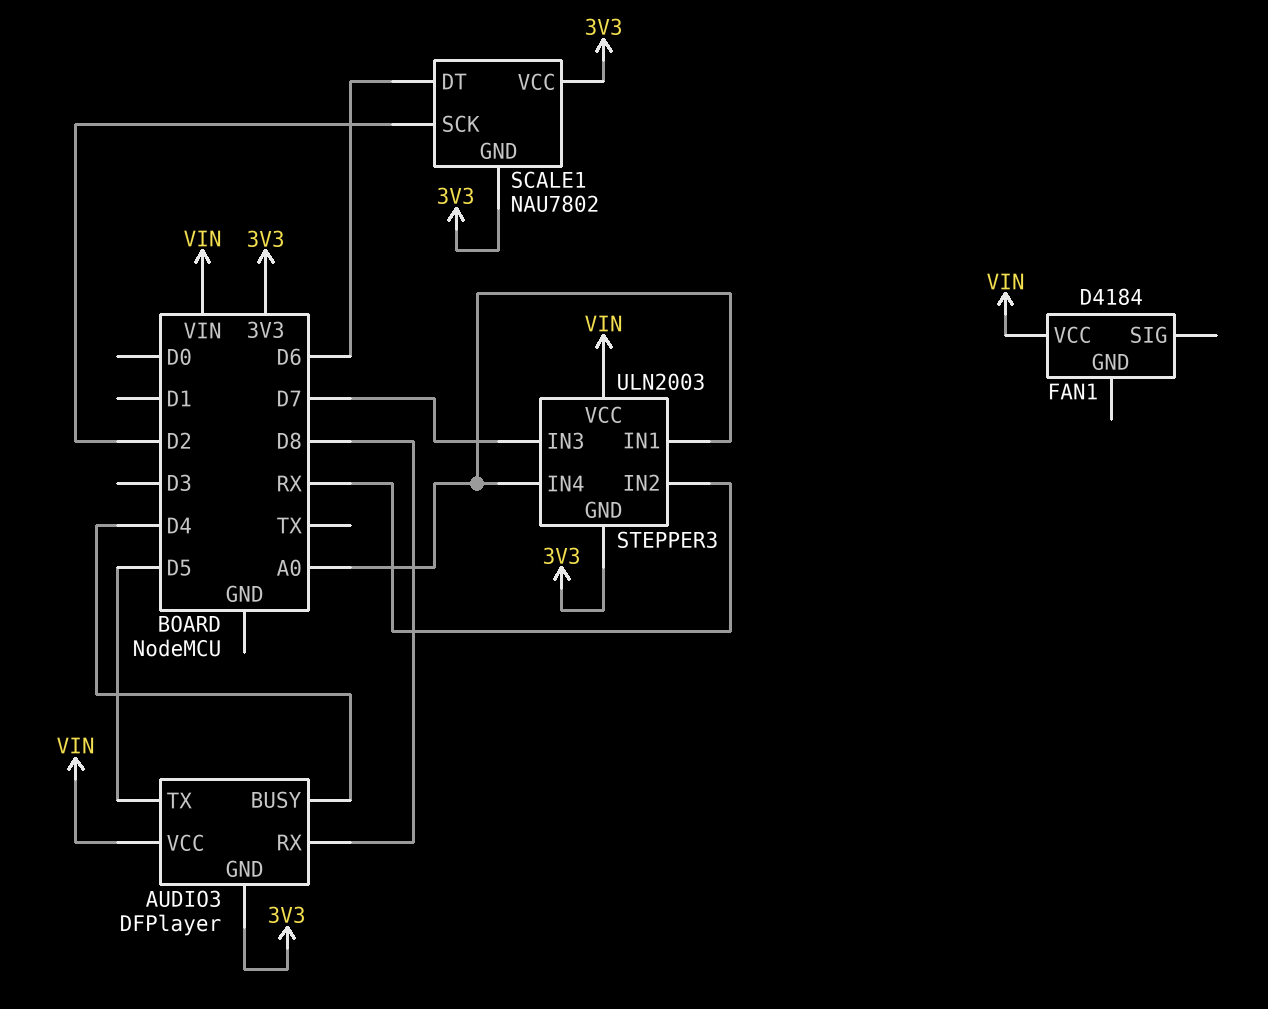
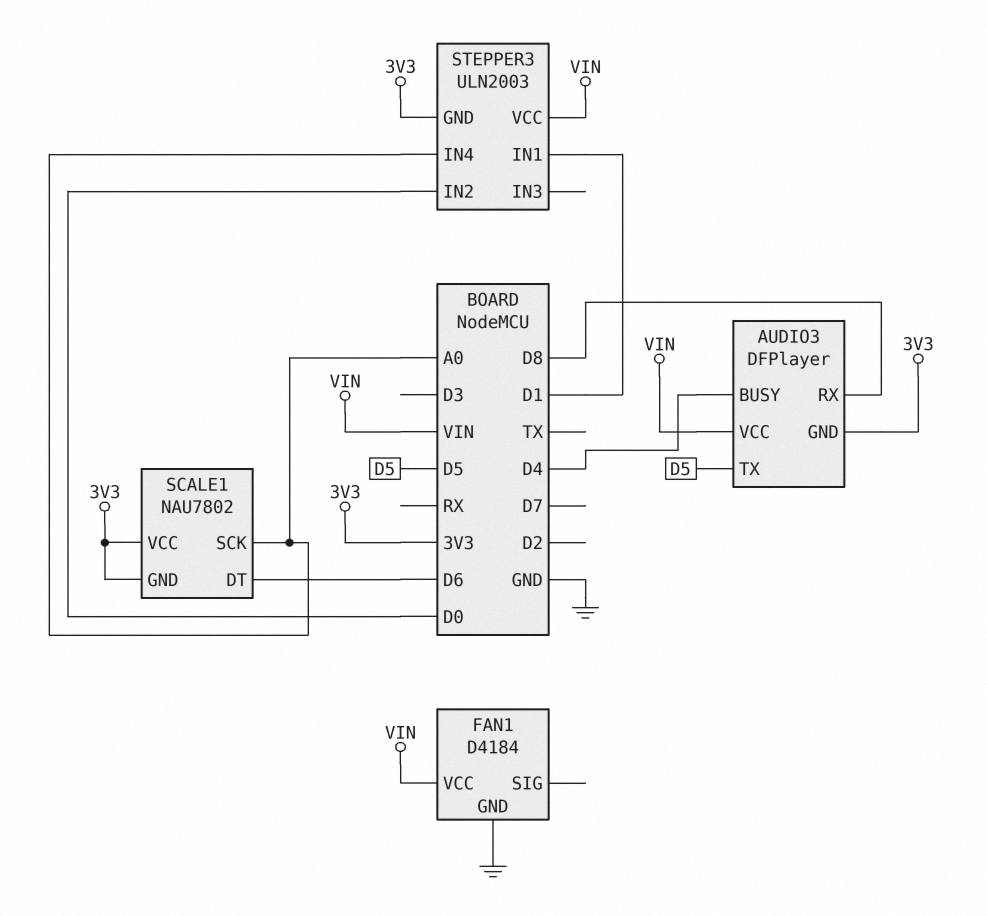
FAN1 pin GND: none -> GND
SCALE1 pin SCK: D2 -> A0
STEPPER3 pin IN1: A0 -> D1
STEPPER3 pin IN2: RX -> D0
STEPPER3 pin IN3: D7 -> none

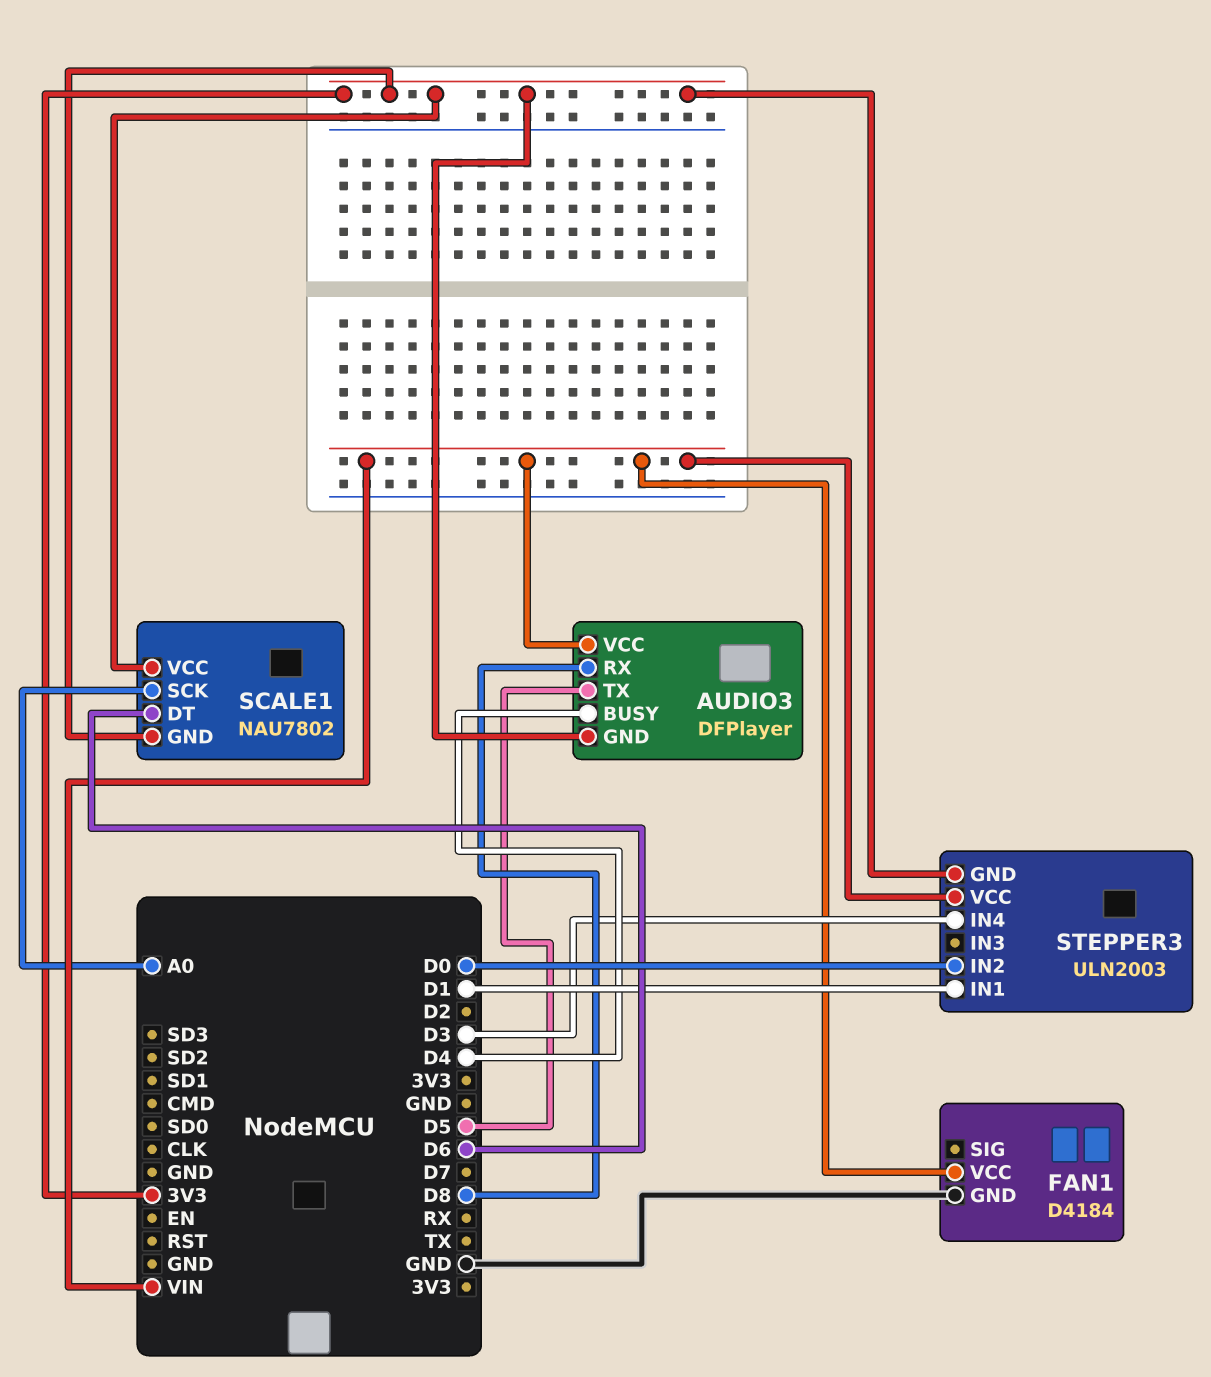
STEPPER3 pin IN4: A0 -> D3

